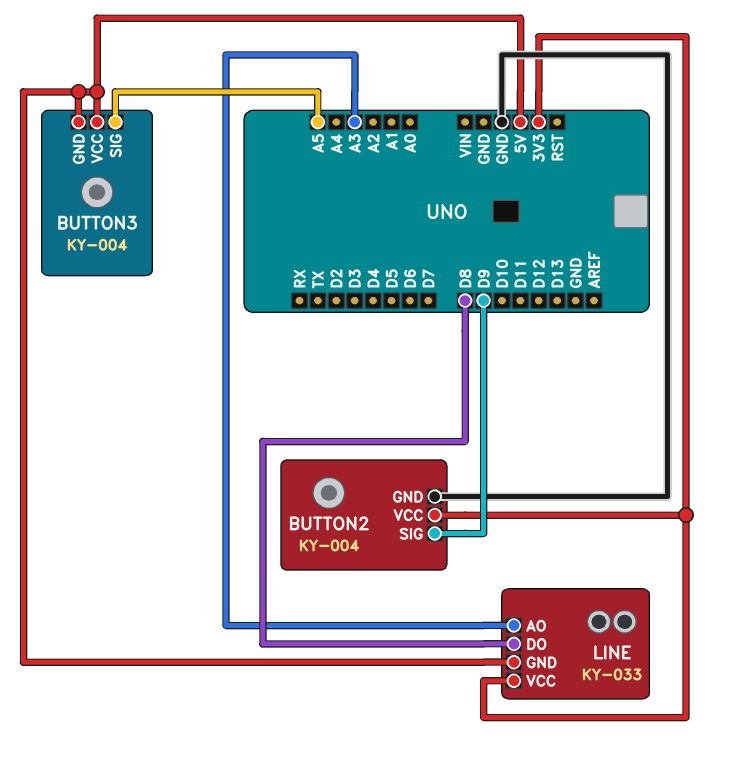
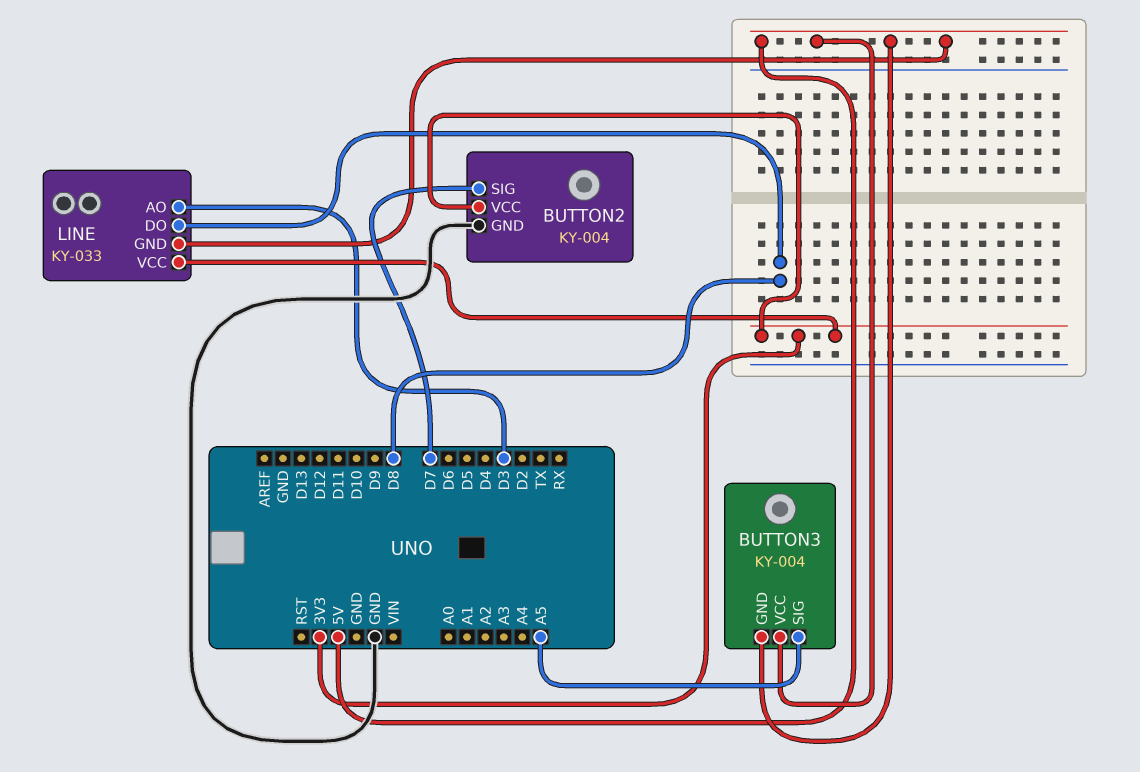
BUTTON2 pin SIG: D9 -> D7
LINE pin AO: A3 -> D3

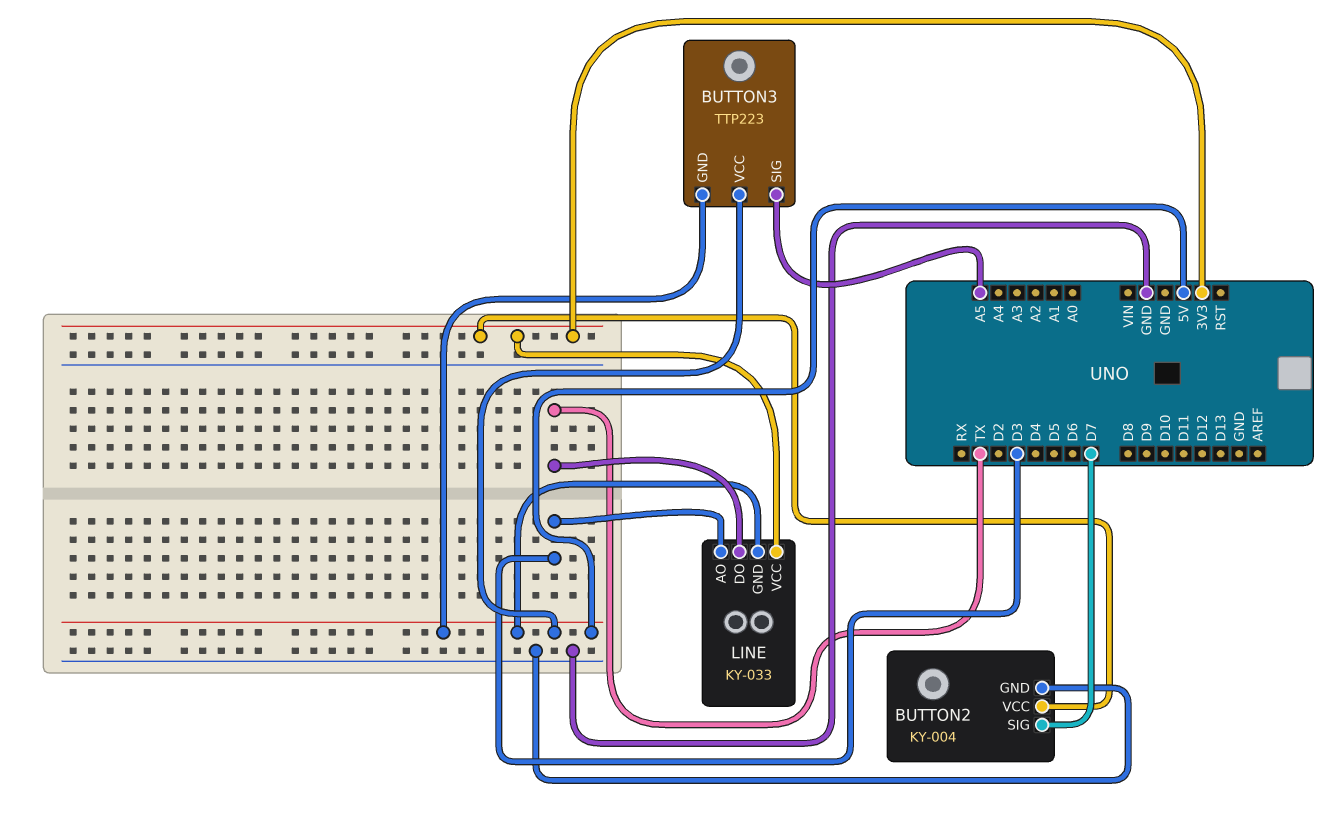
BUTTON3: KY-004 -> TTP223
LINE pin DO: D8 -> TX

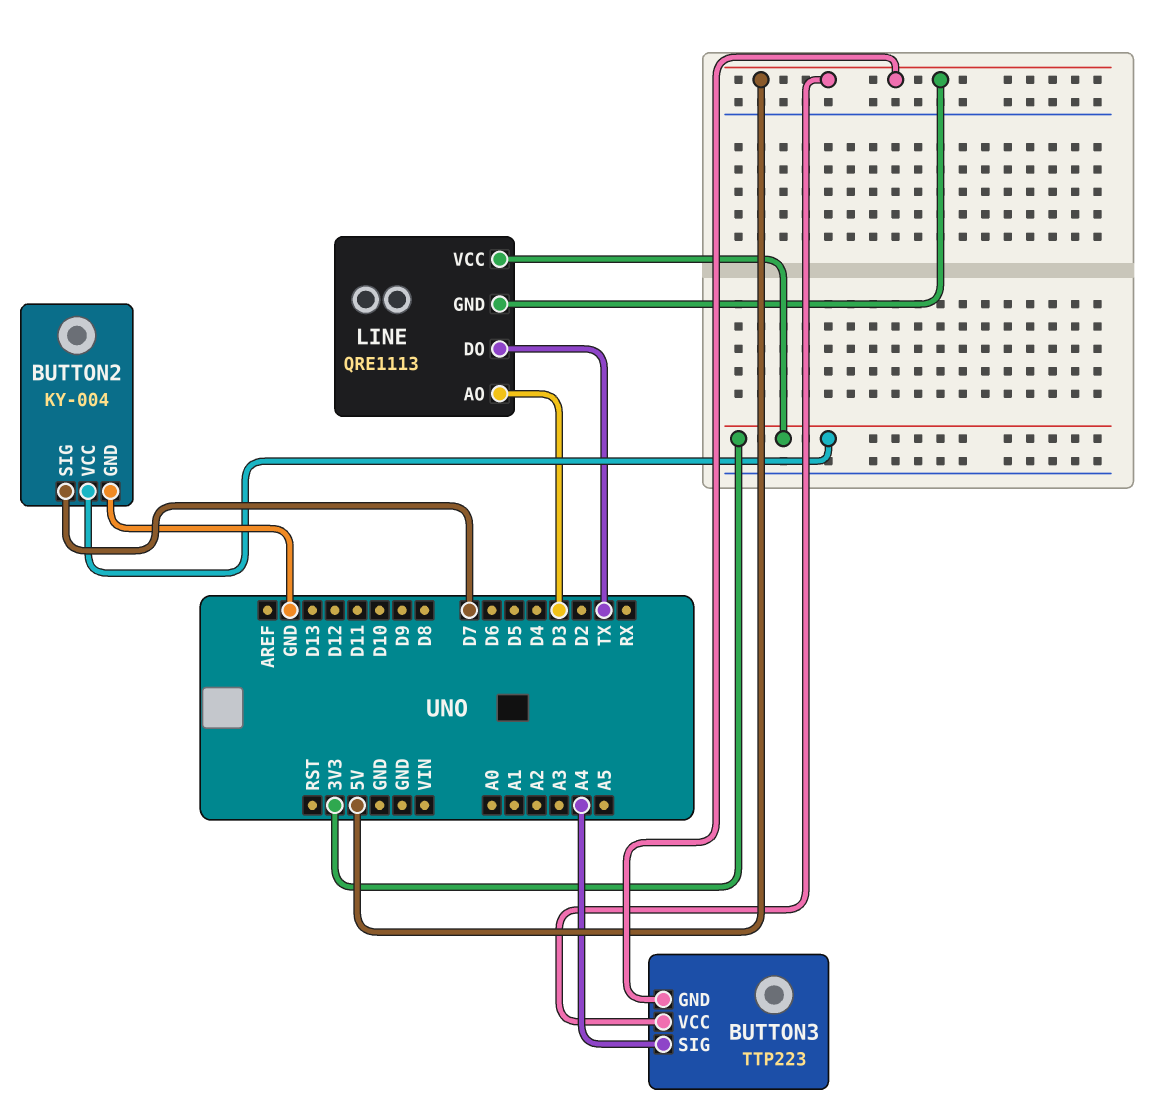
BUTTON3 pin SIG: A5 -> A4
LINE: KY-033 -> QRE1113

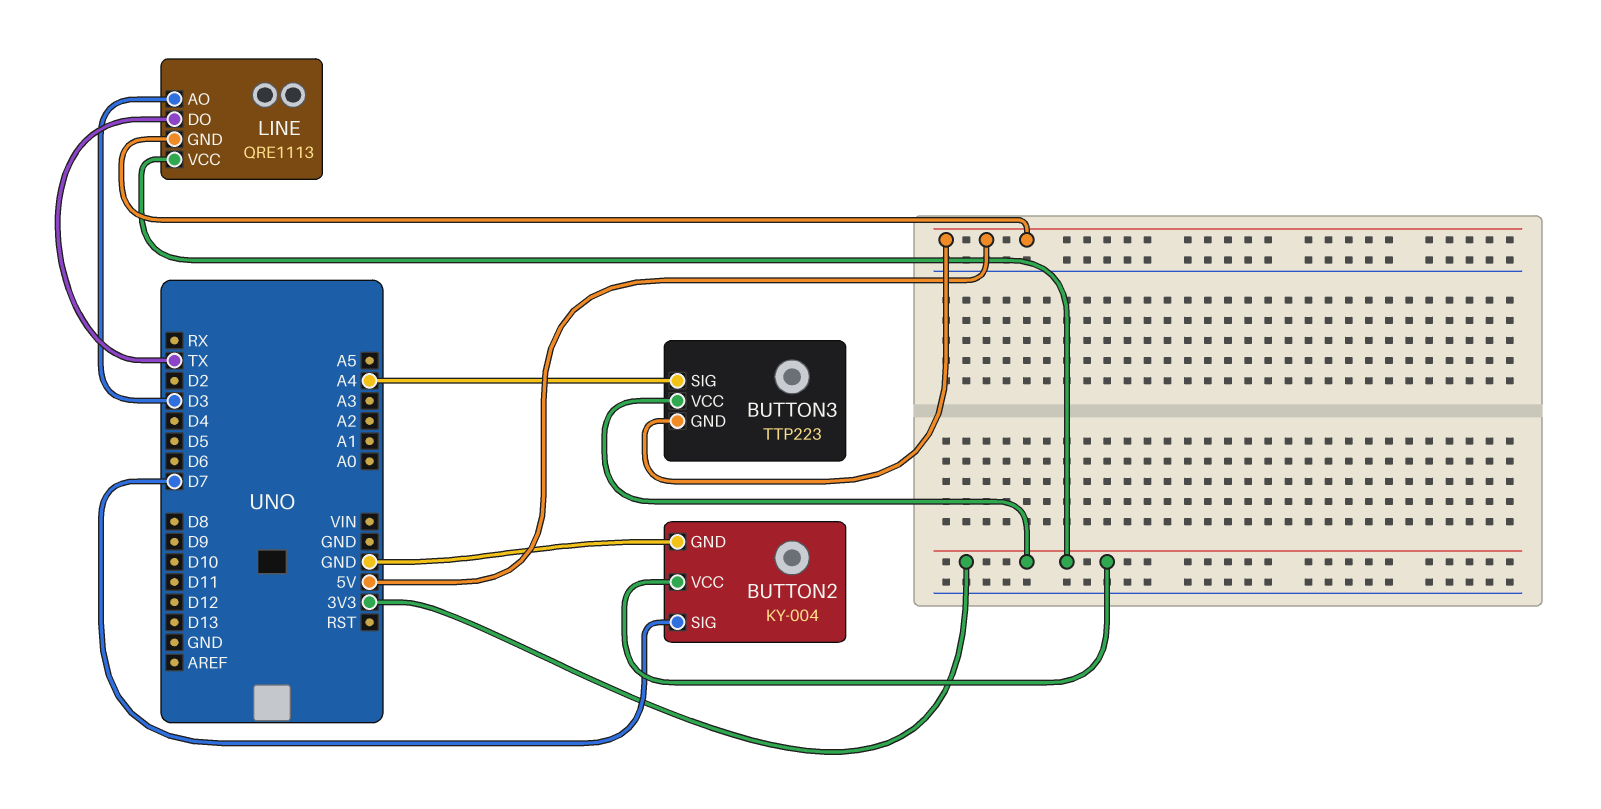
BUTTON3 pin VCC: 5V -> 3V3

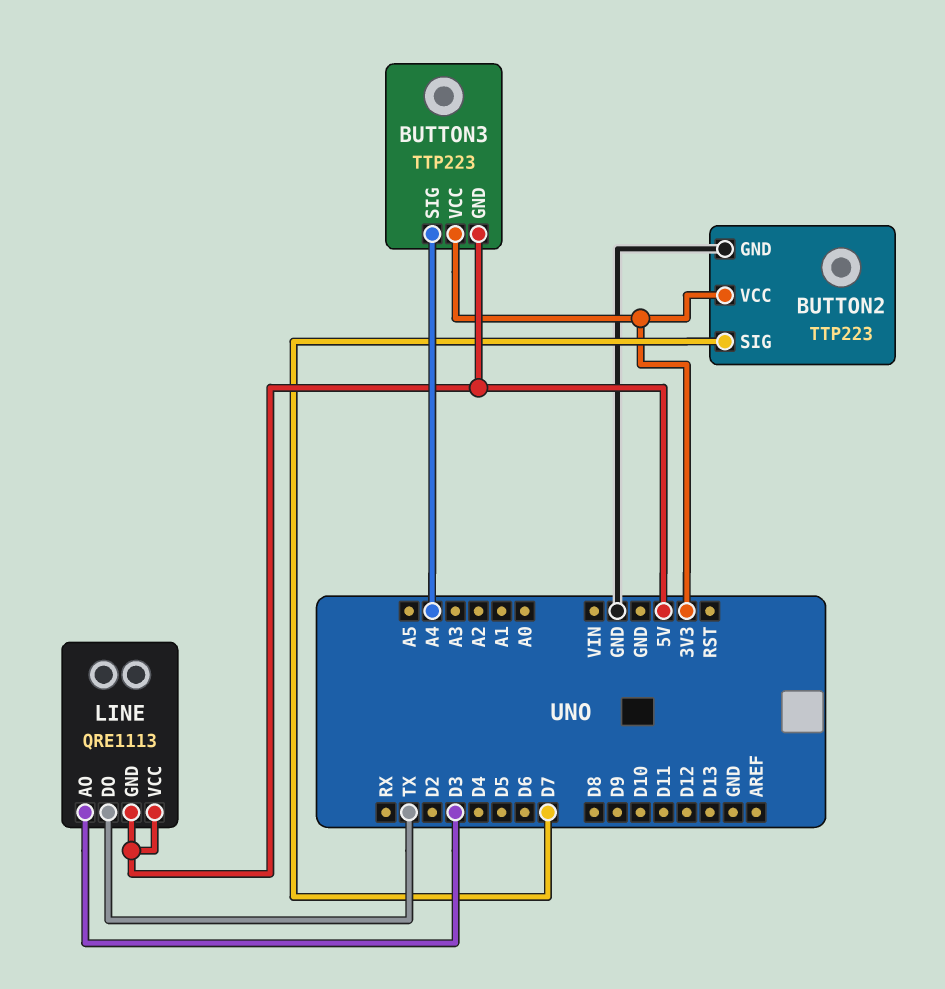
BUTTON2: KY-004 -> TTP223
LINE pin VCC: 3V3 -> 5V

